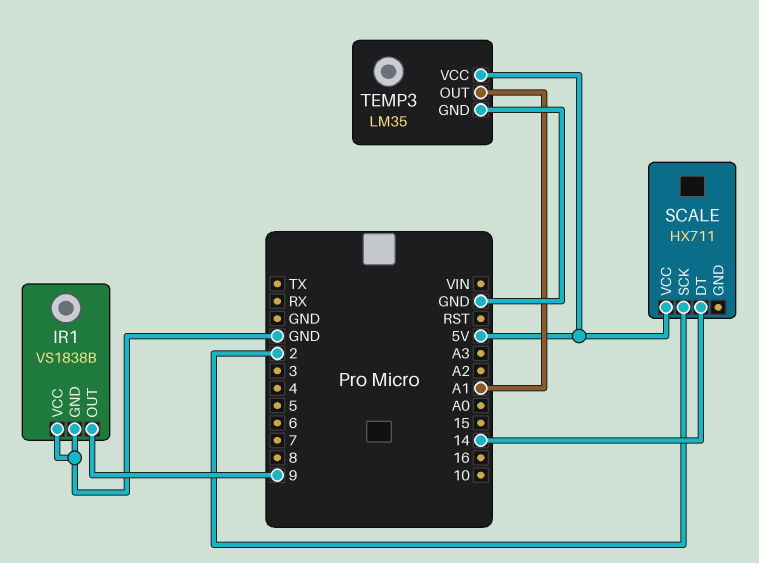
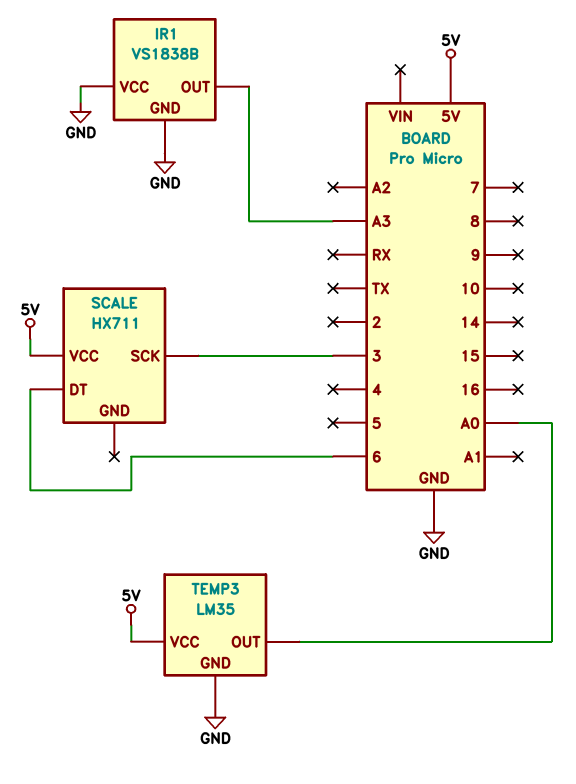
IR1 pin OUT: 9 -> A3
SCALE pin DT: 14 -> 6
SCALE pin SCK: 2 -> 3
TEMP3 pin OUT: A1 -> A0

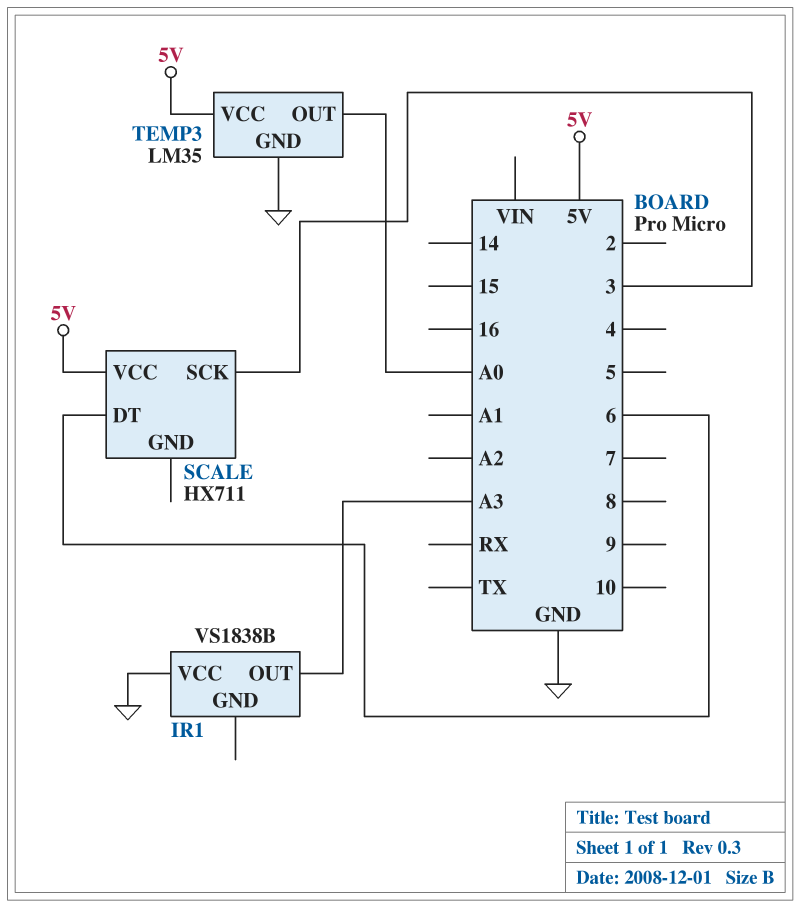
IR1 pin GND: GND -> none

